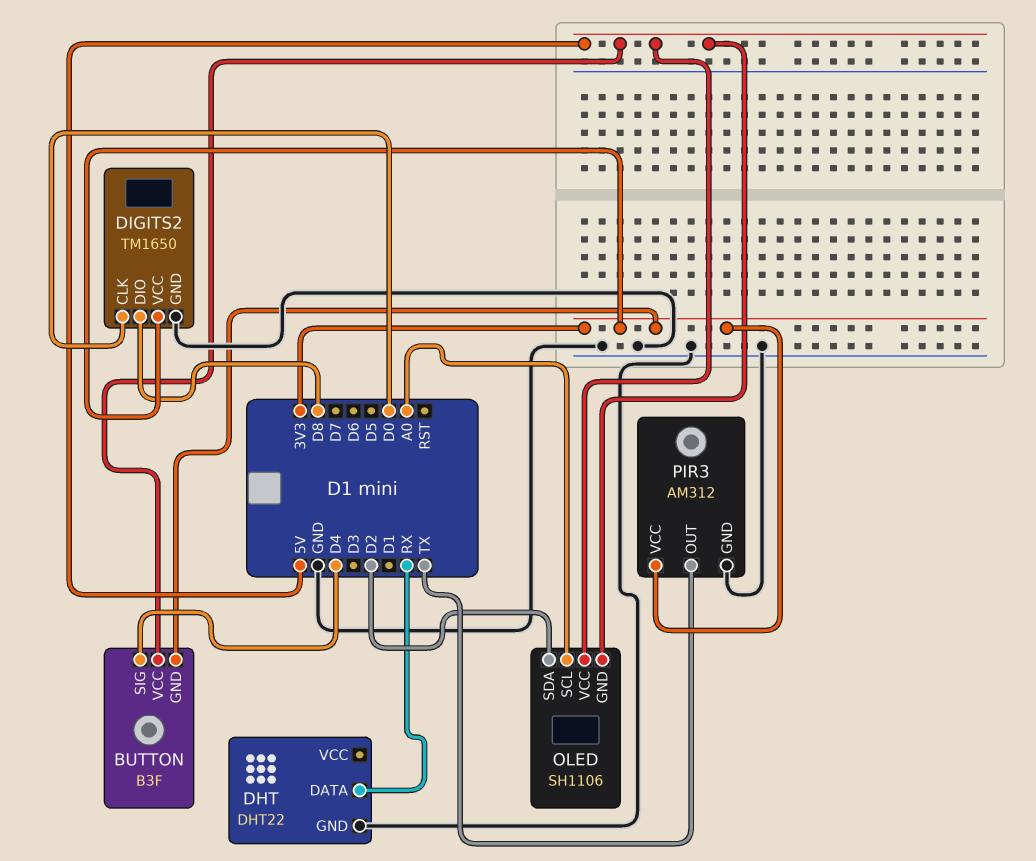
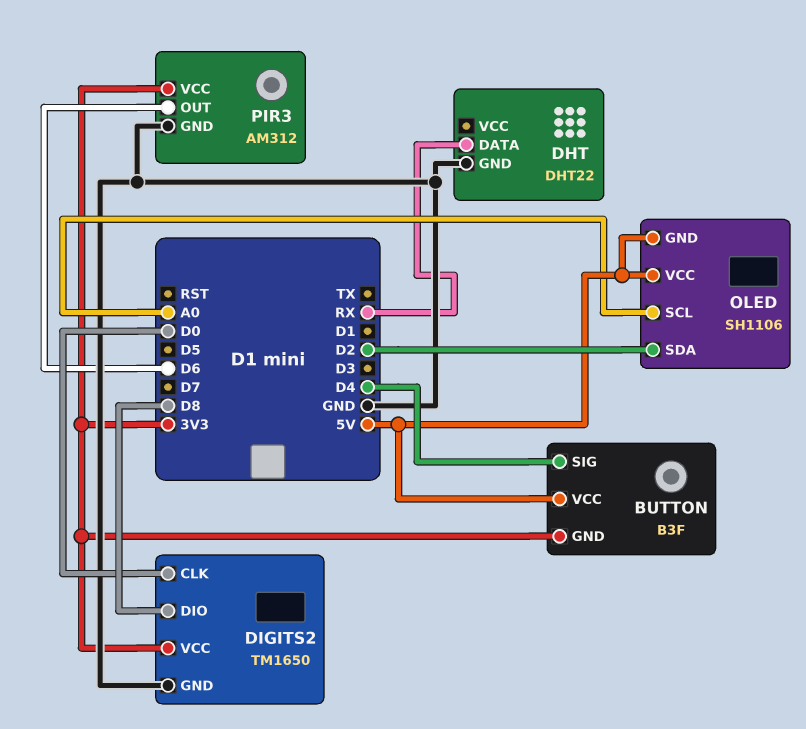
PIR3 pin OUT: TX -> D6

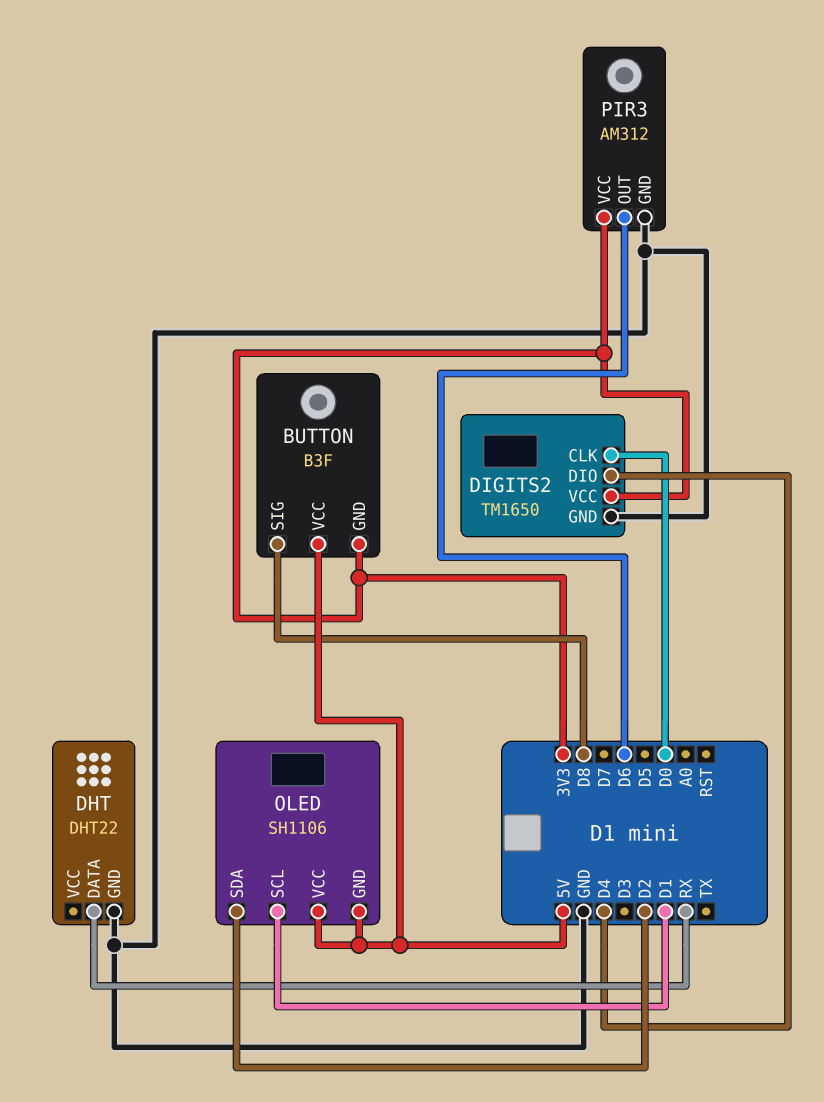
BUTTON pin SIG: D4 -> D8
DIGITS2 pin DIO: D8 -> D4
OLED pin SCL: A0 -> D1

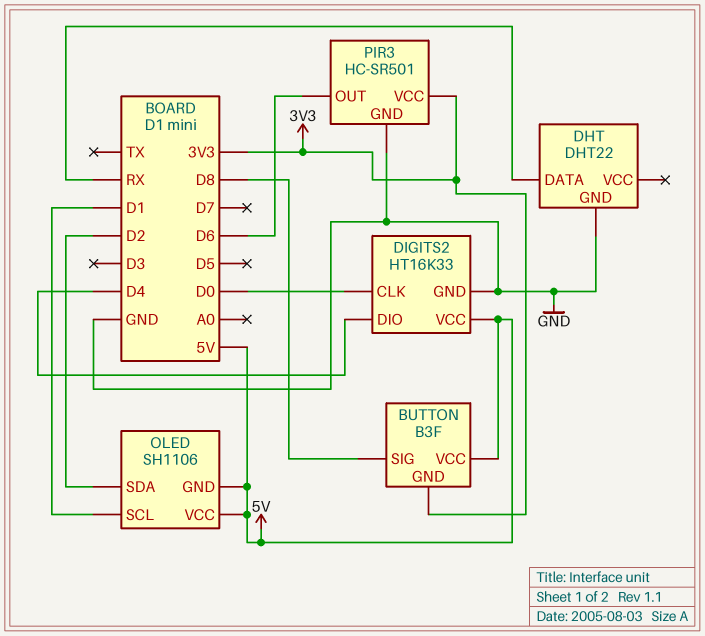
DIGITS2: TM1650 -> HT16K33
DIGITS2 pin VCC: 3V3 -> 5V
PIR3: AM312 -> HC-SR501

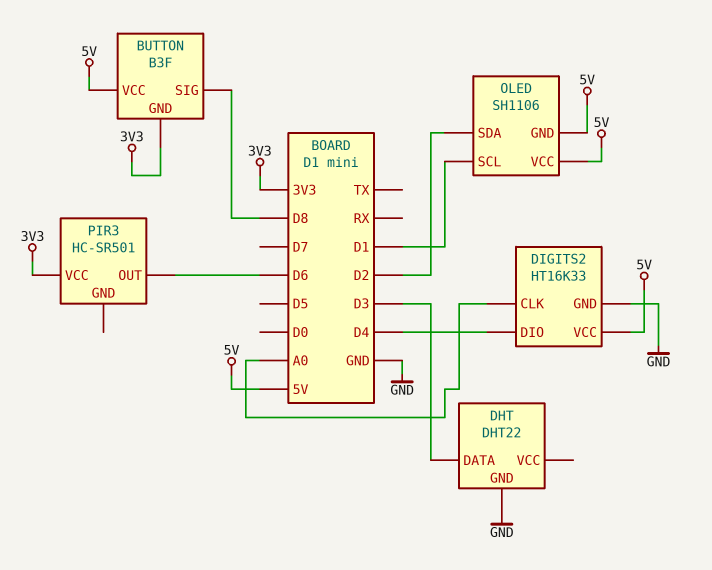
DHT pin DATA: RX -> D3
DIGITS2 pin CLK: D0 -> A0
PIR3 pin GND: GND -> none

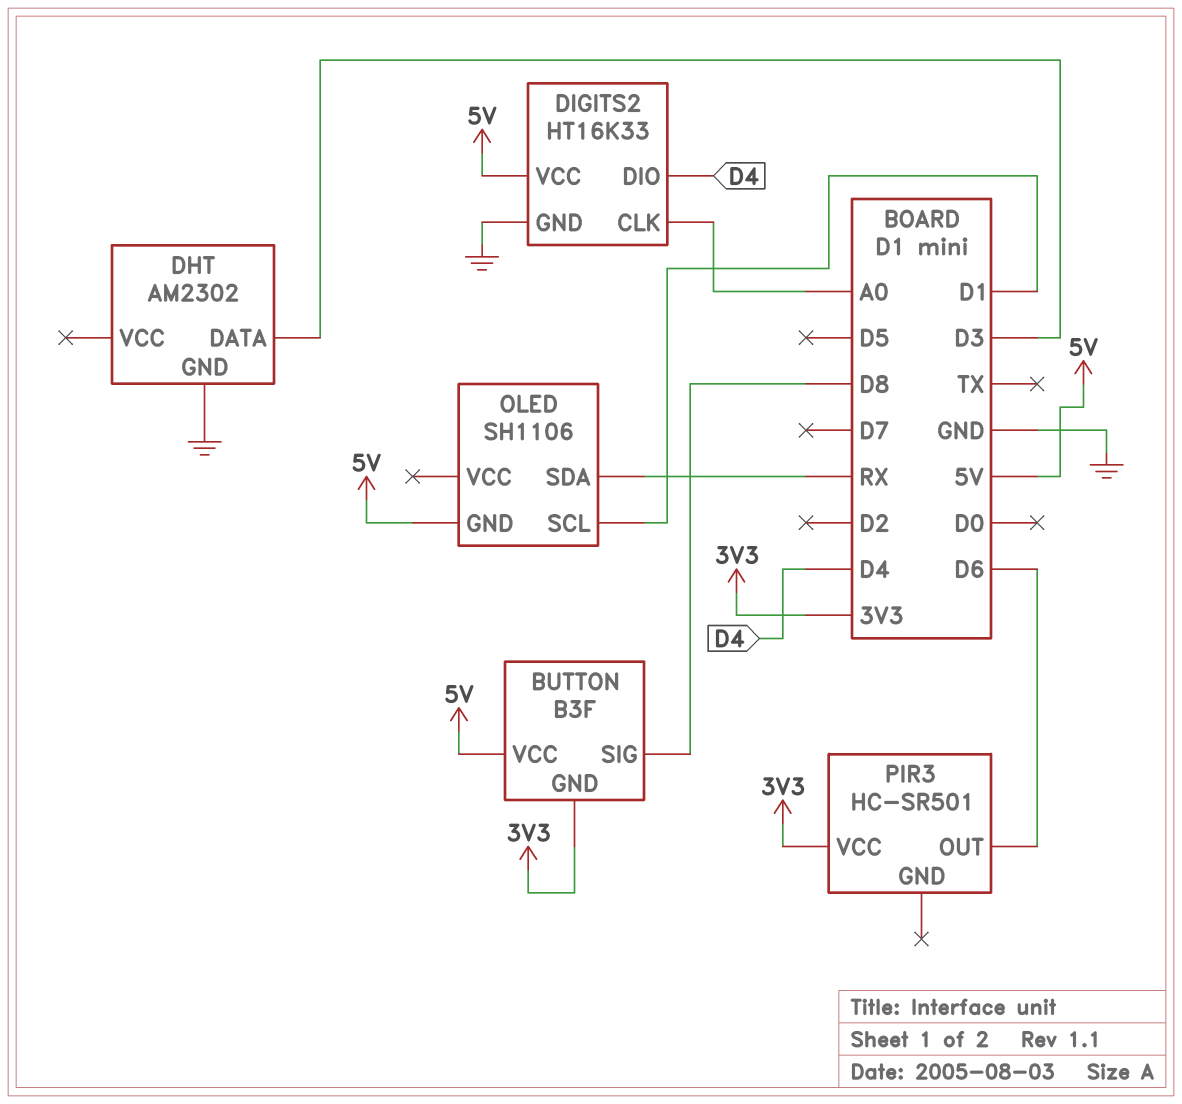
DHT: DHT22 -> AM2302
OLED pin SDA: D2 -> RX
OLED pin VCC: 5V -> none

